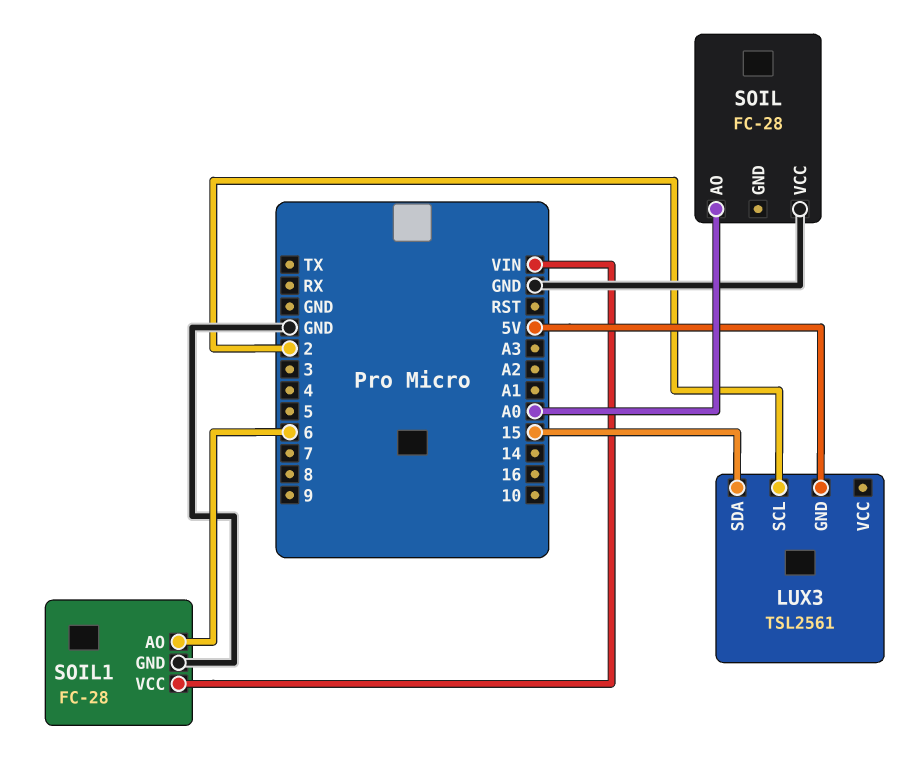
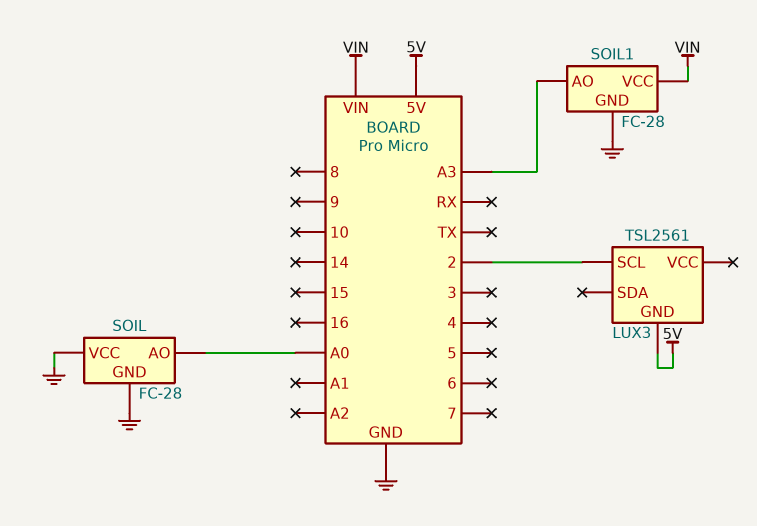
LUX3 pin SDA: 15 -> none
SOIL pin GND: none -> GND
SOIL1 pin AO: 6 -> A3

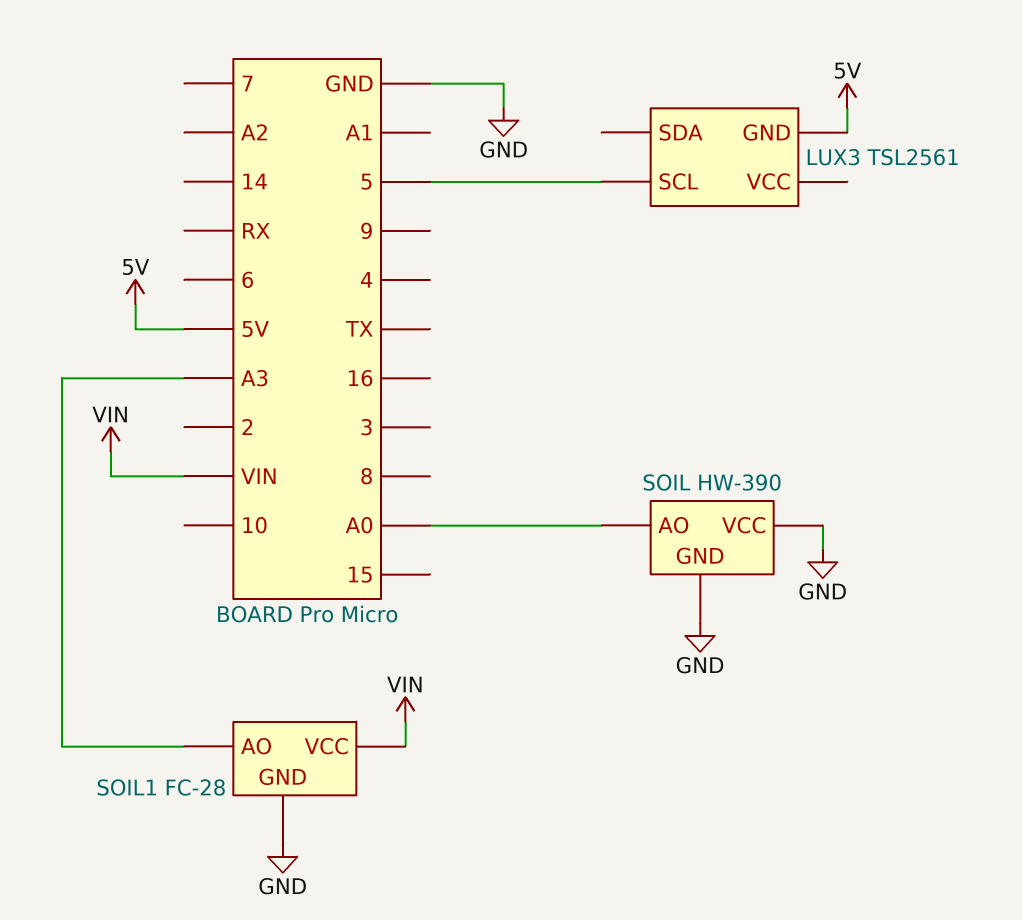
LUX3 pin SCL: 2 -> 5
SOIL: FC-28 -> HW-390

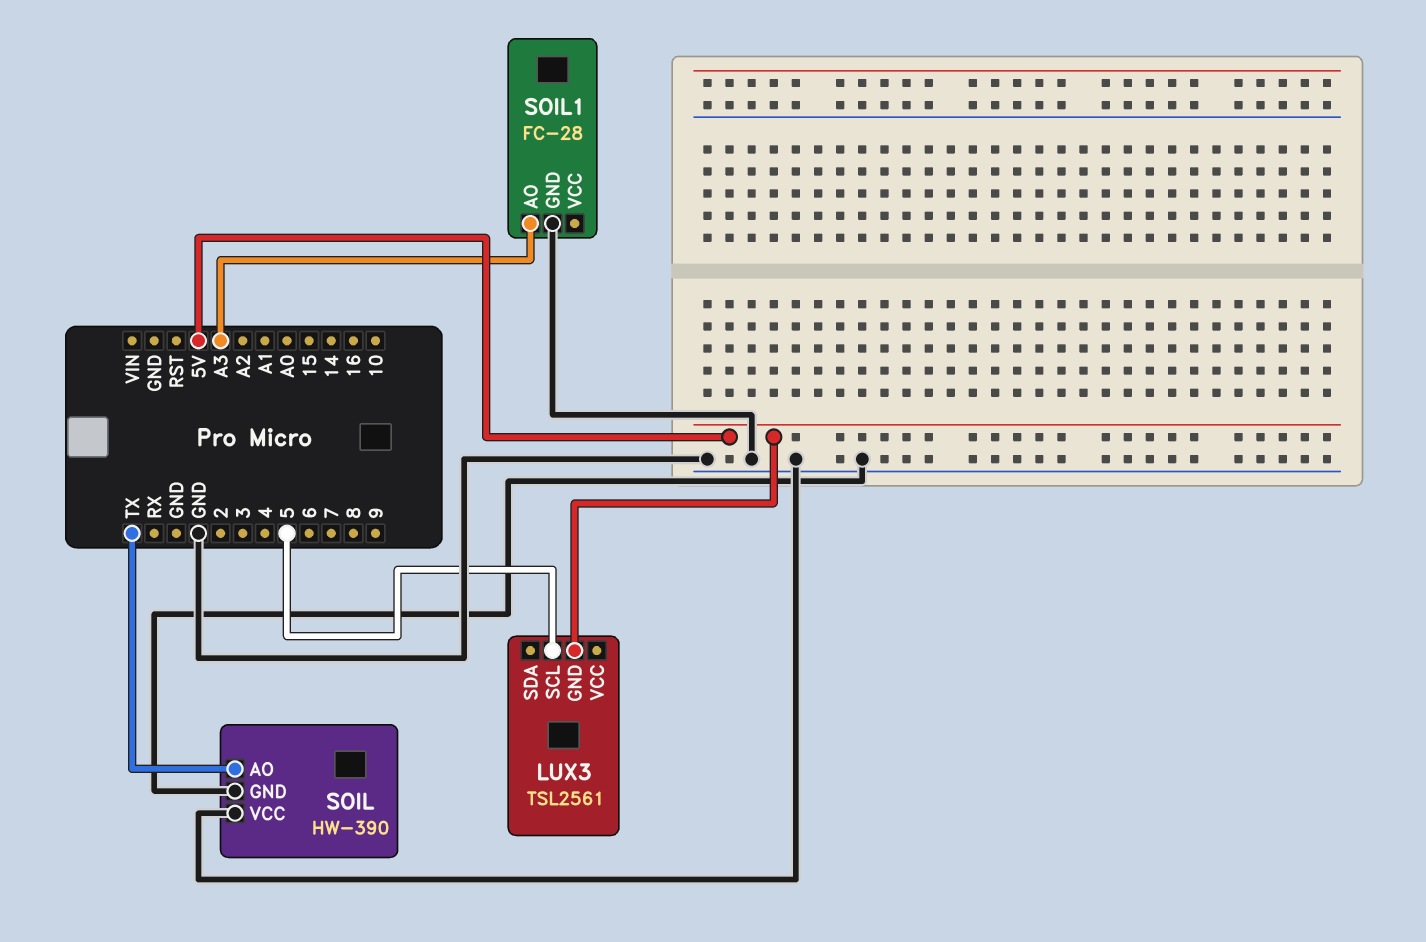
SOIL pin AO: A0 -> TX
SOIL1 pin VCC: VIN -> none

